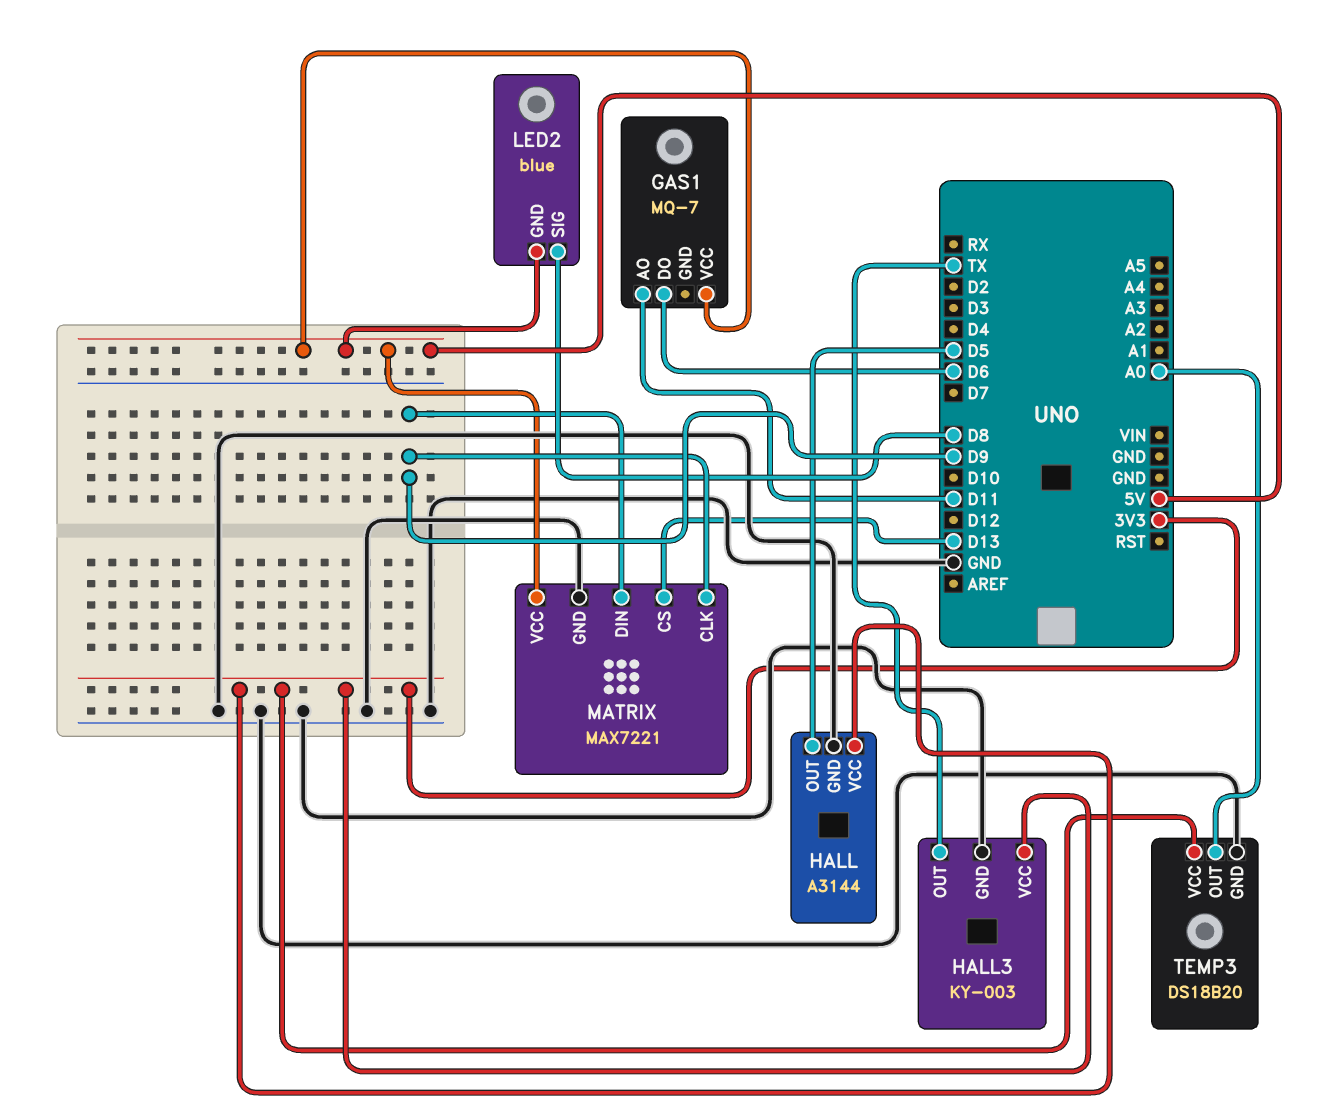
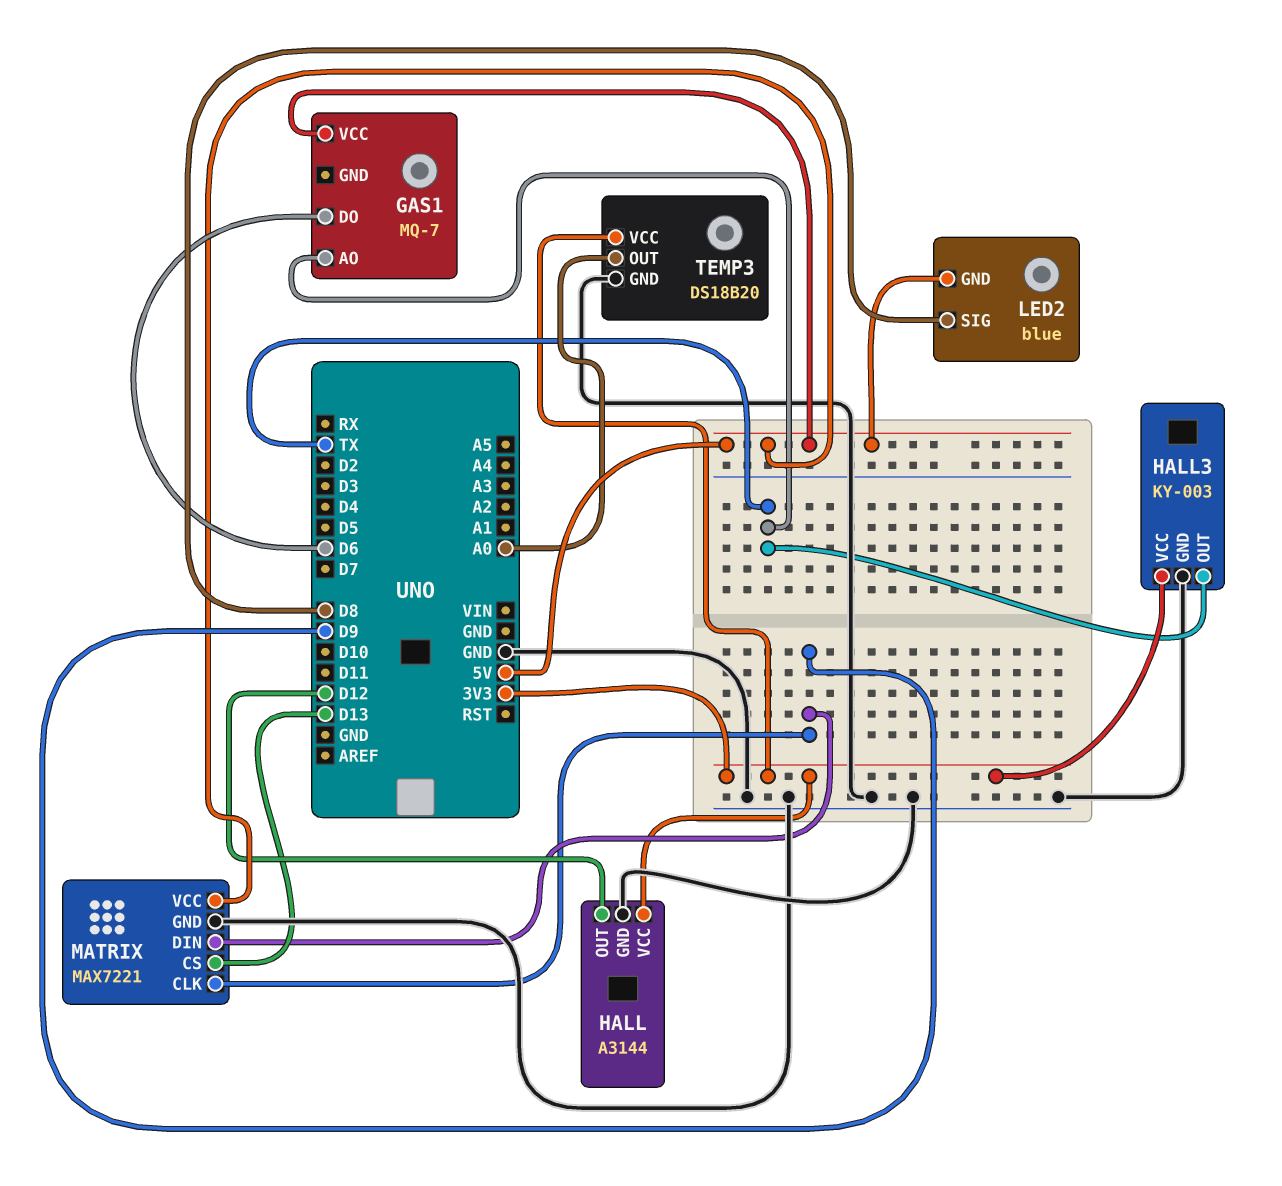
GAS1 pin AO: D11 -> TX
HALL pin OUT: D5 -> D12

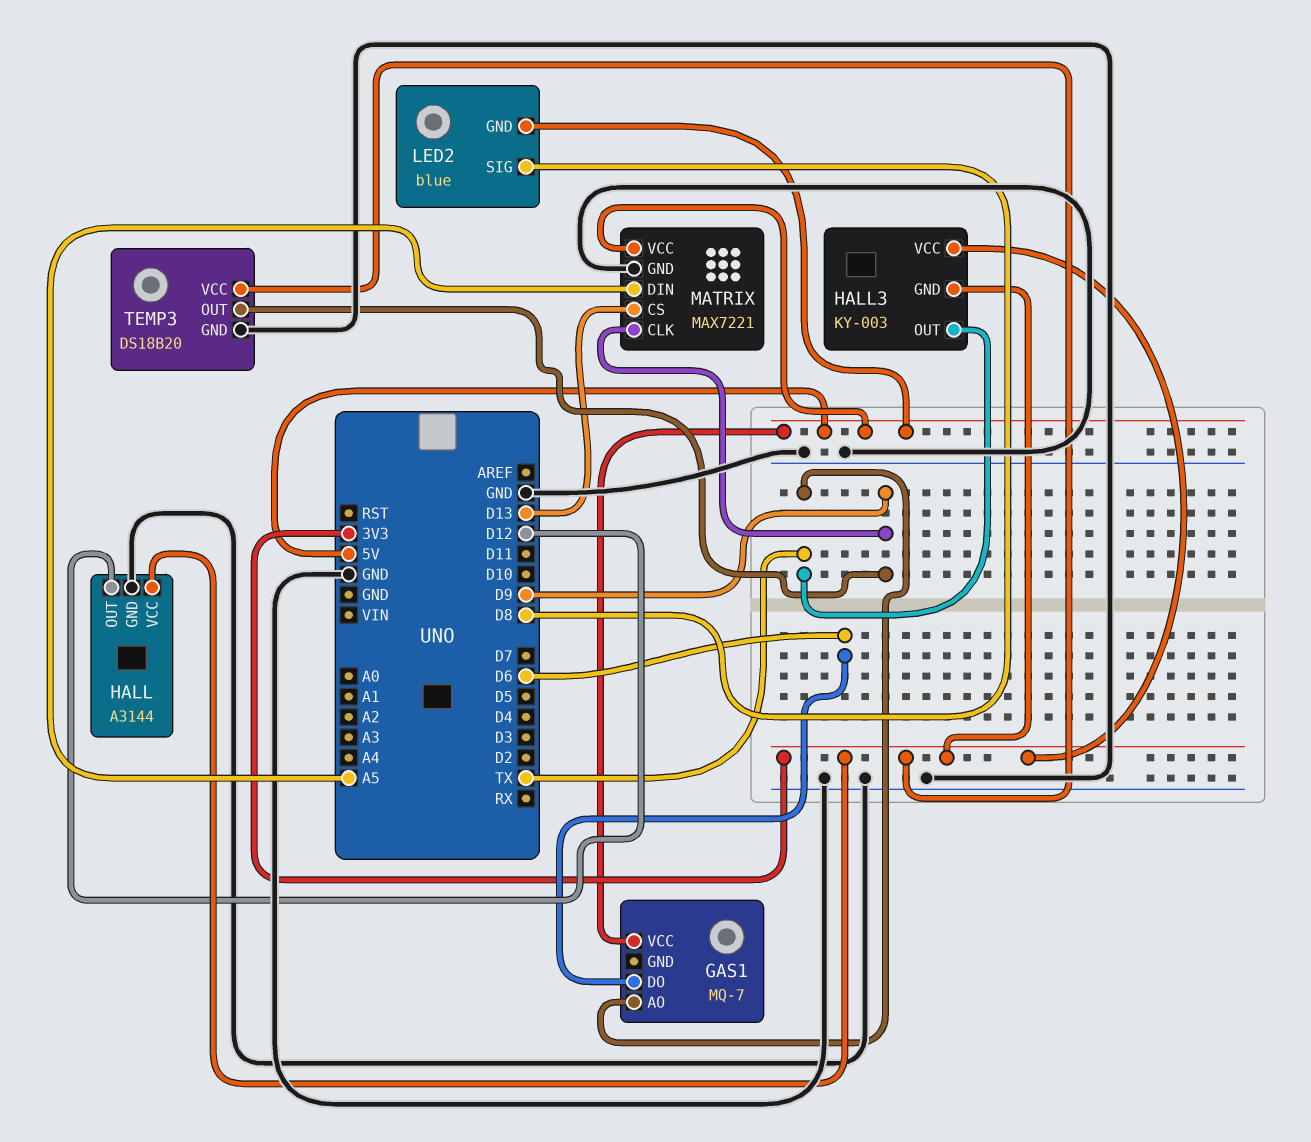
HALL3 pin GND: GND -> 3V3
MATRIX pin DIN: D9 -> A5
TEMP3 pin OUT: A0 -> D9

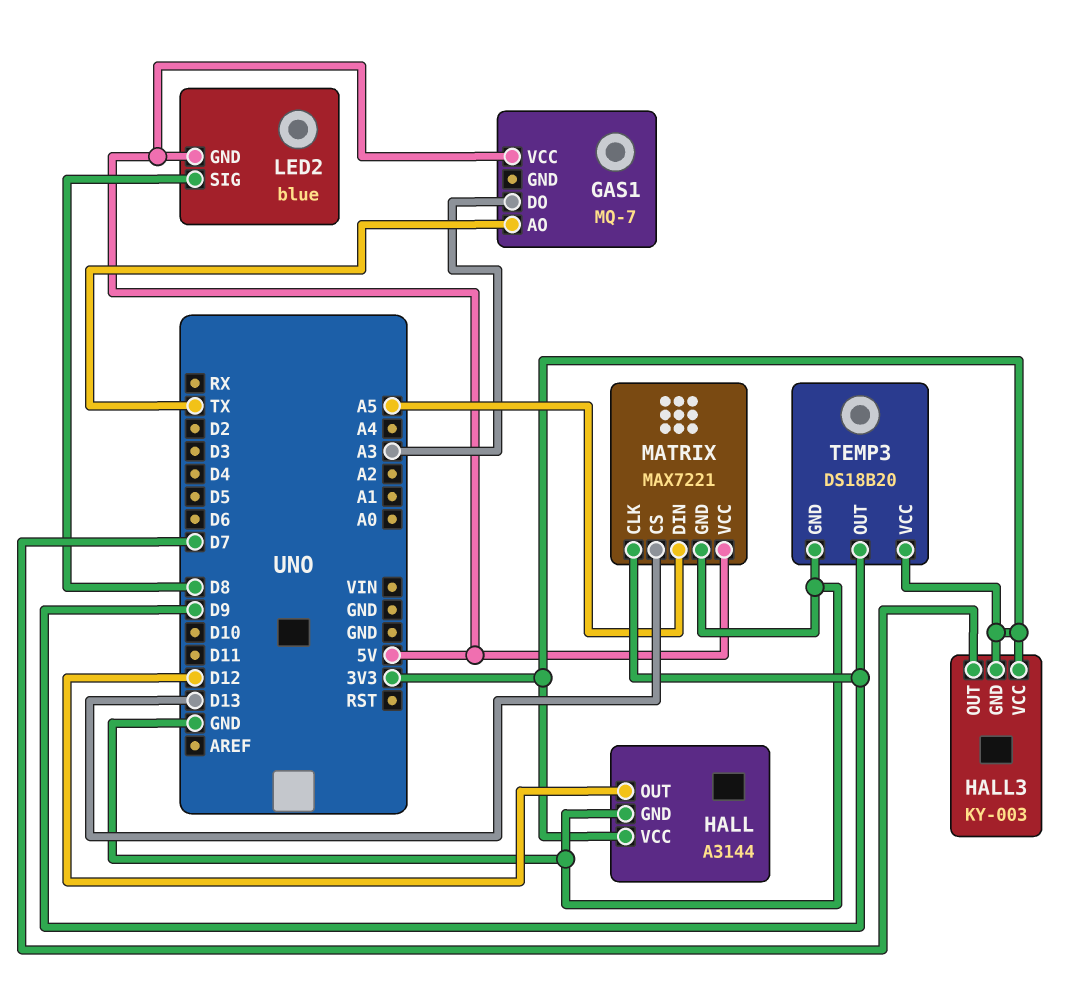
GAS1 pin DO: D6 -> A3
HALL3 pin OUT: TX -> D7

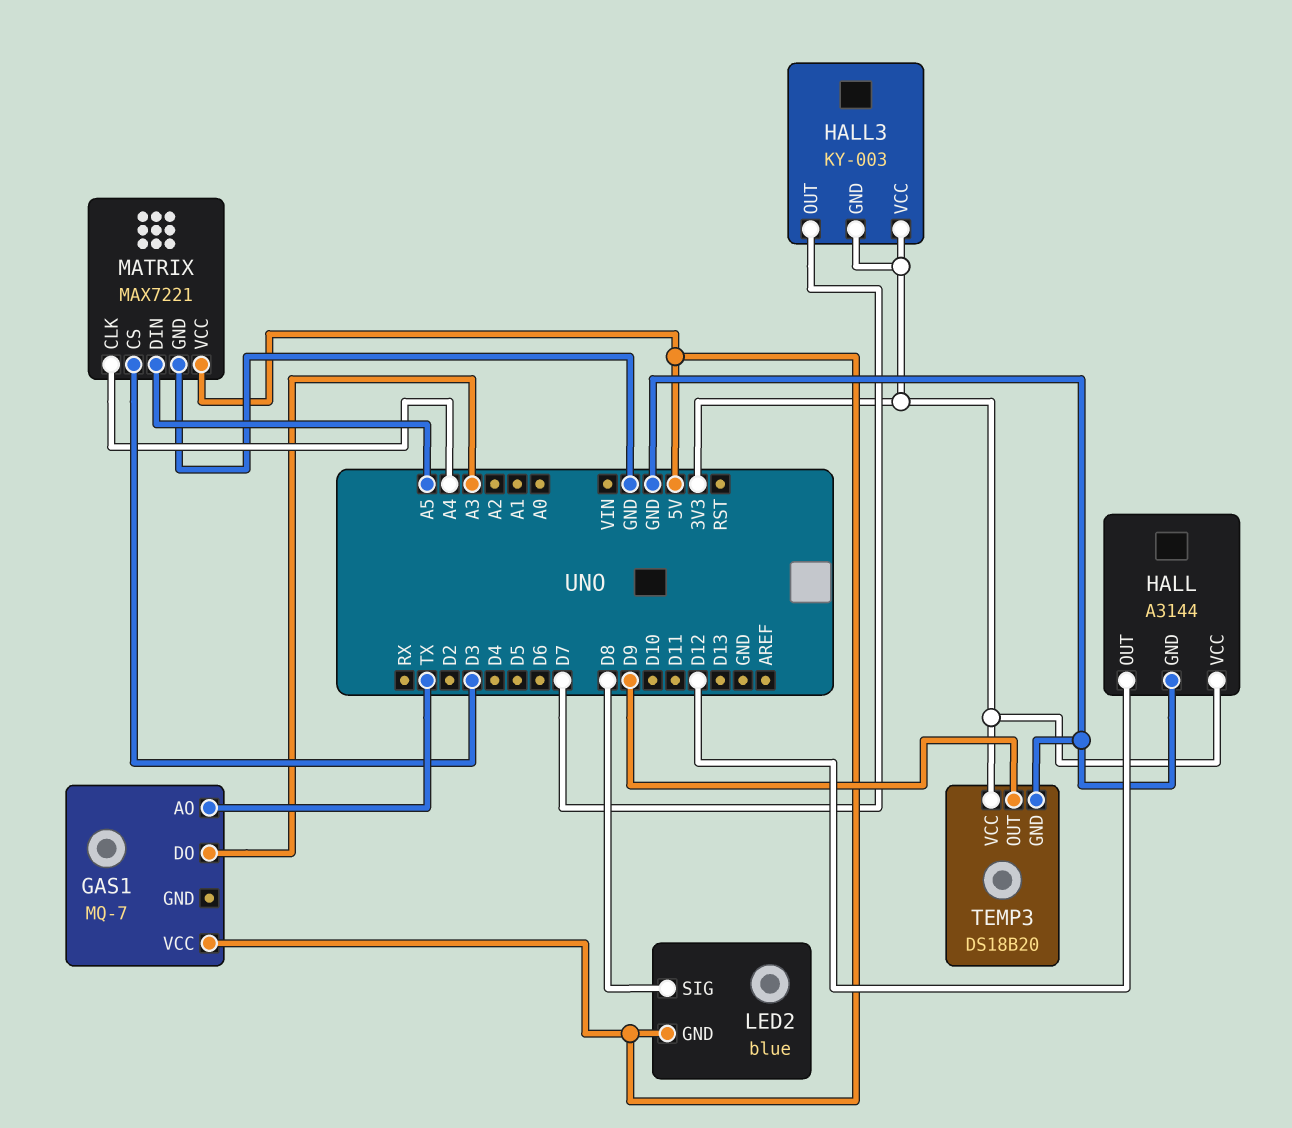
MATRIX pin CLK: D9 -> A4
MATRIX pin CS: D13 -> D3

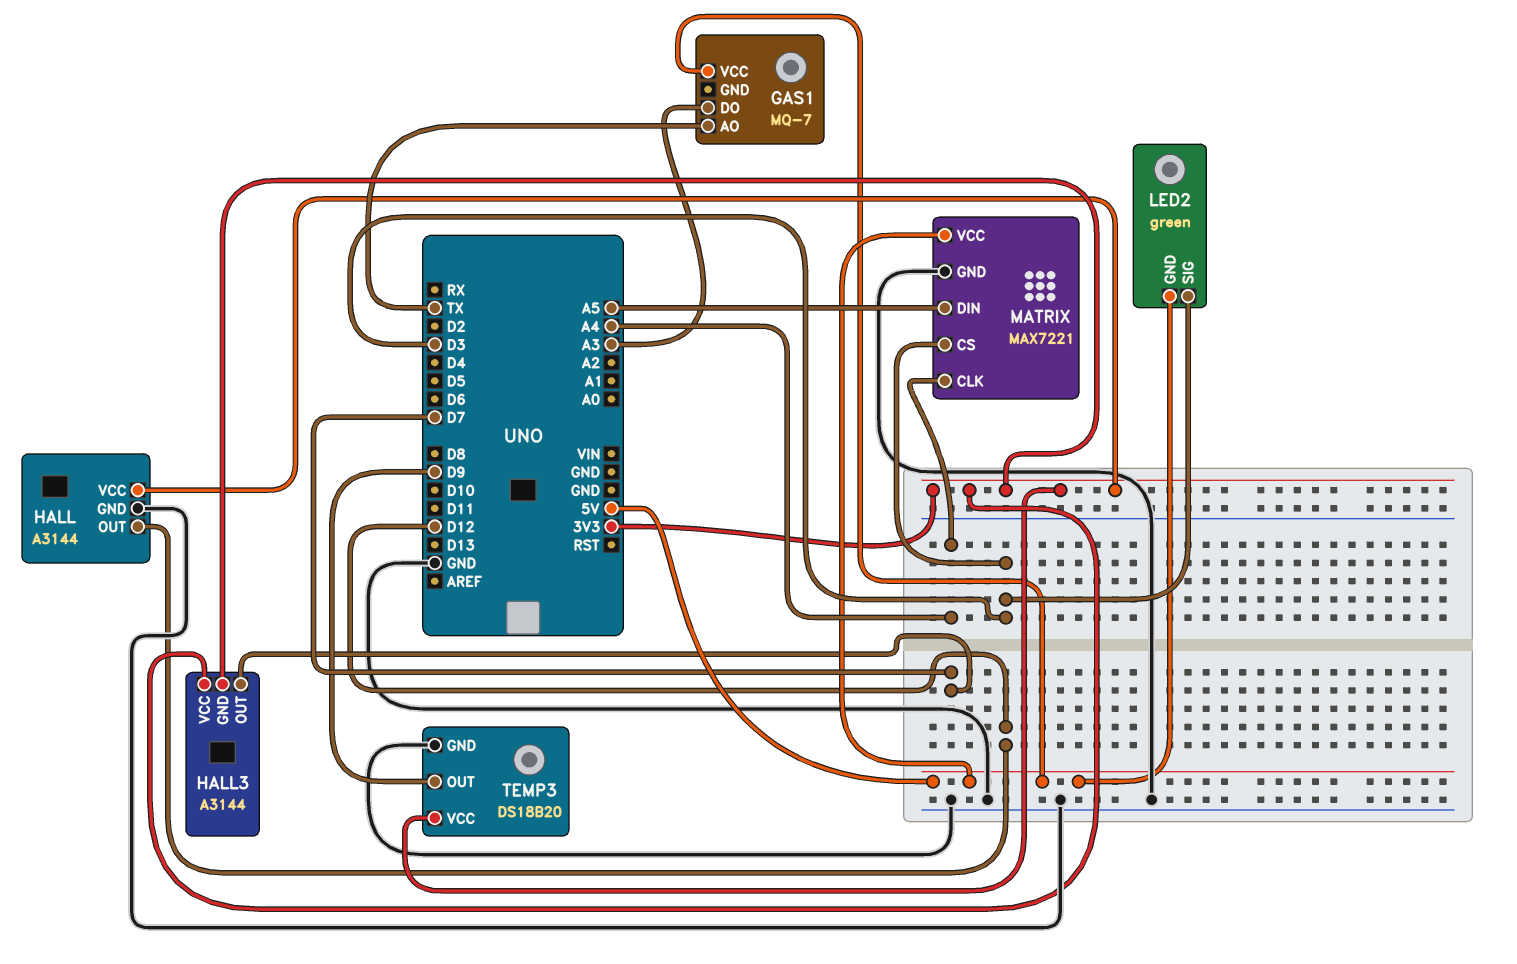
HALL3: KY-003 -> A3144
LED2: blue -> green
LED2 pin SIG: D8 -> D3

